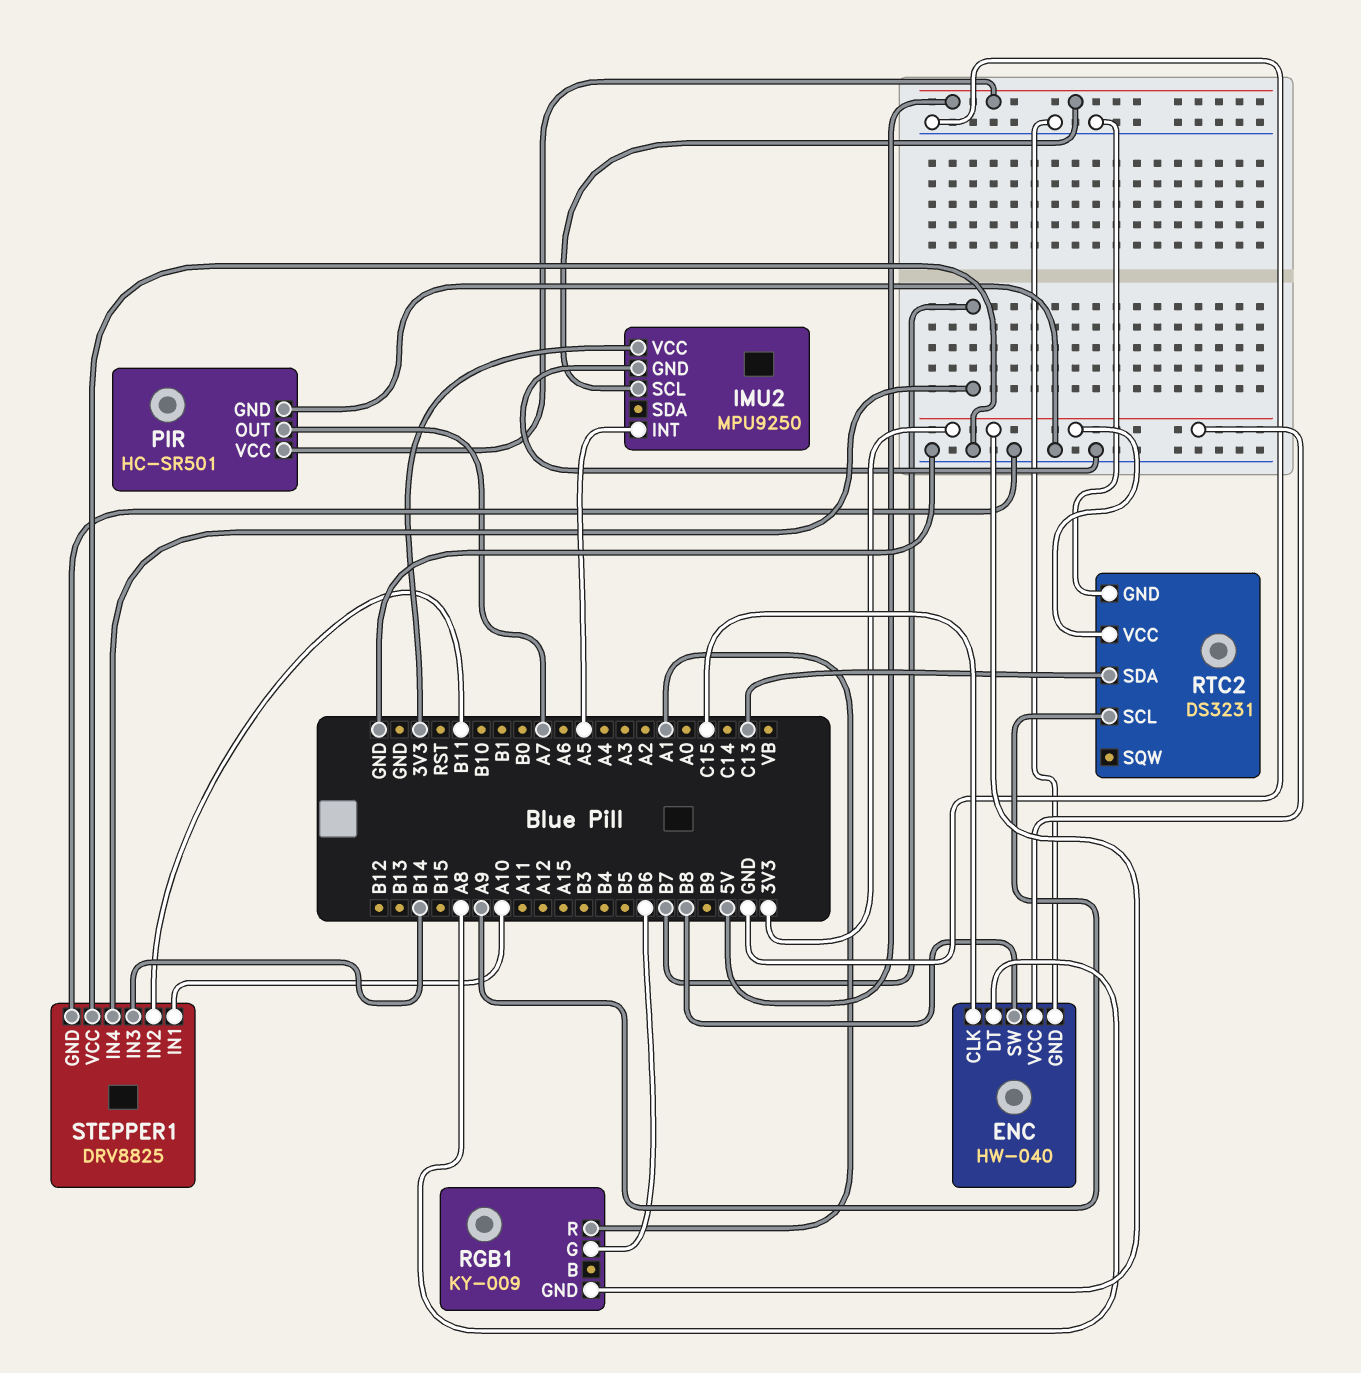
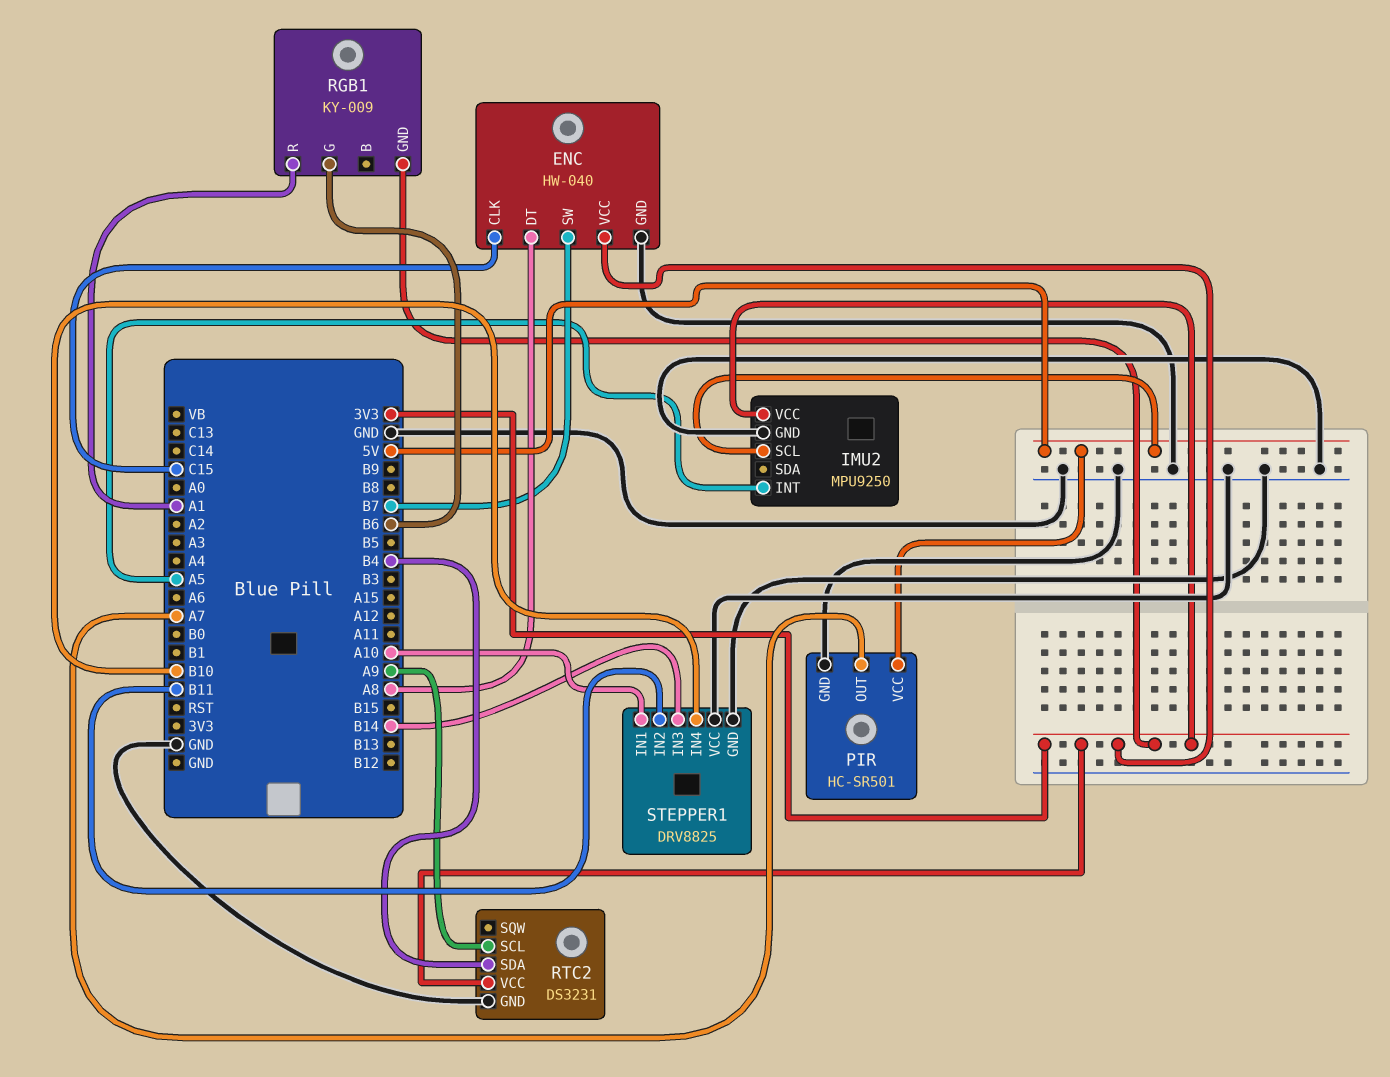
ENC pin SW: B8 -> B7
RTC2 pin SDA: C13 -> B4
STEPPER1 pin IN4: B7 -> B10

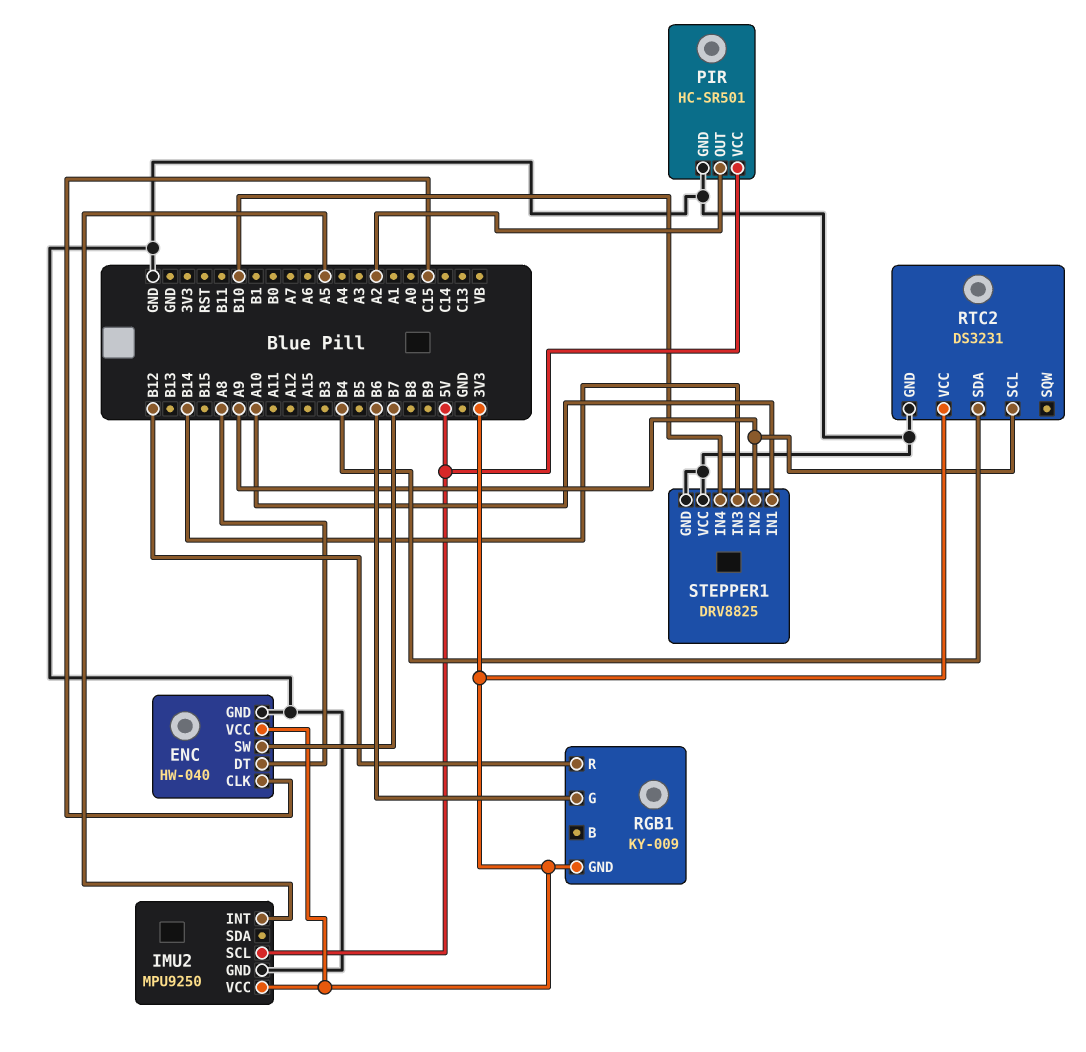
PIR pin OUT: A7 -> A2
RGB1 pin R: A1 -> B12
STEPPER1 pin IN2: B11 -> A9

